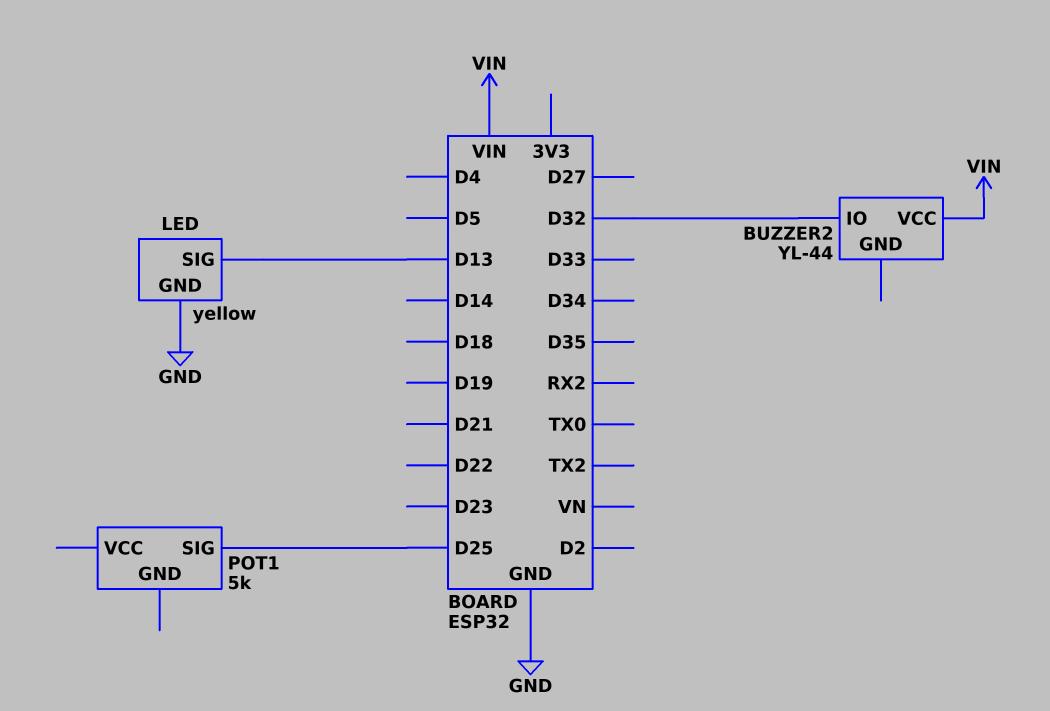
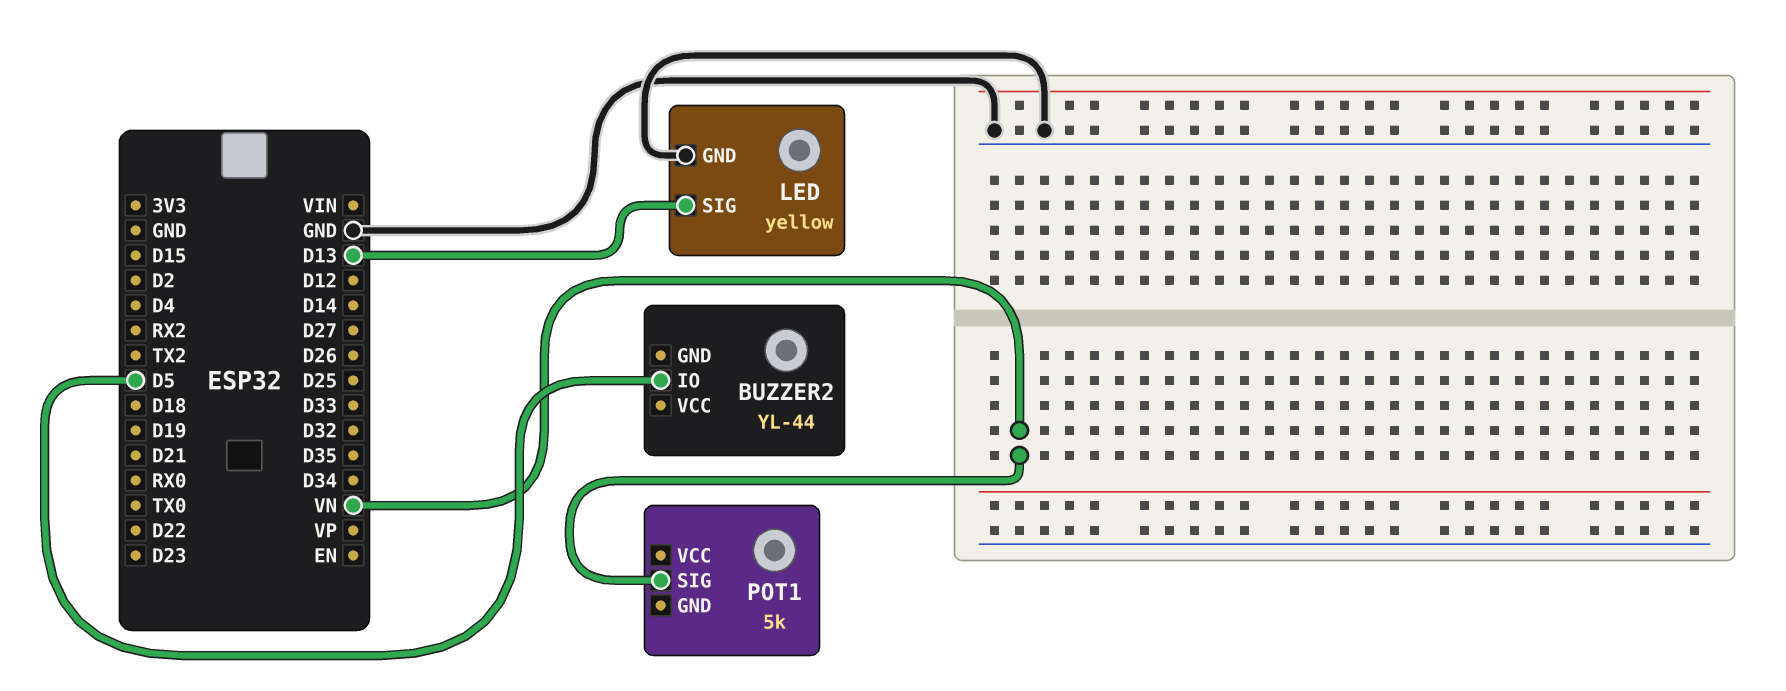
BUZZER2 pin IO: D32 -> D5
BUZZER2 pin VCC: VIN -> none
POT1 pin SIG: D25 -> VN

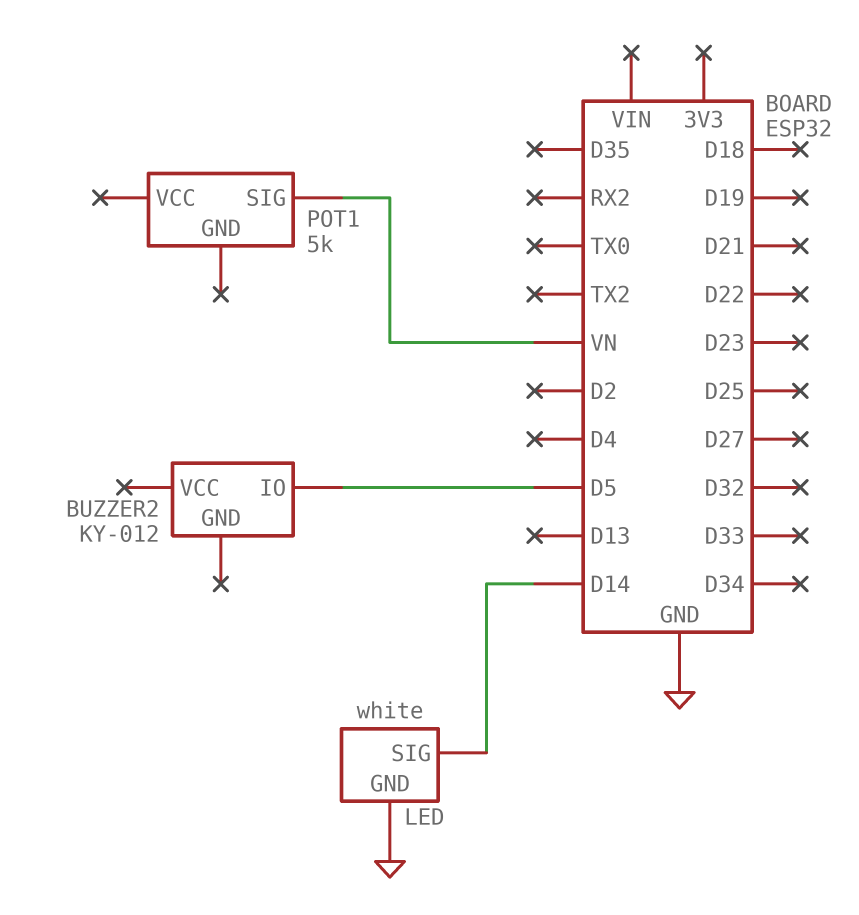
BUZZER2: YL-44 -> KY-012
LED: yellow -> white
LED pin SIG: D13 -> D14

